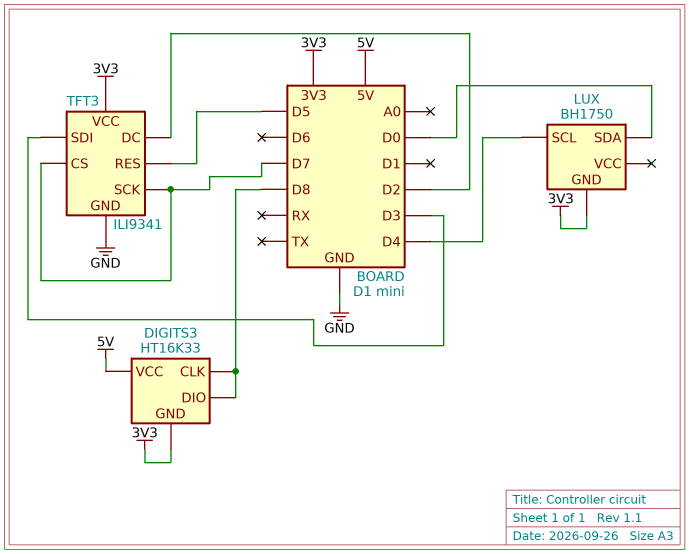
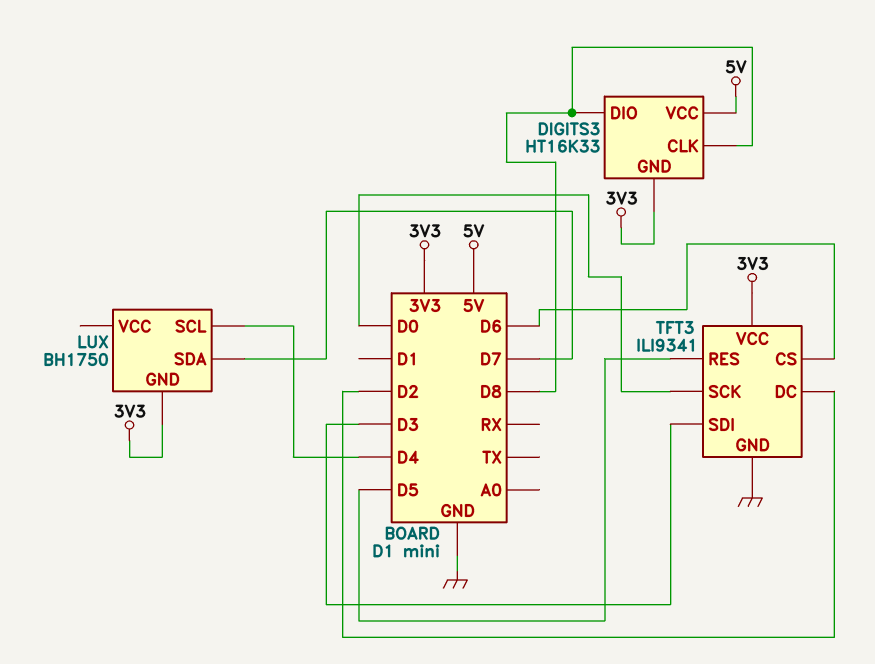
LUX pin SDA: D0 -> D7
TFT3 pin CS: D7 -> D6
TFT3 pin SCK: D7 -> D0

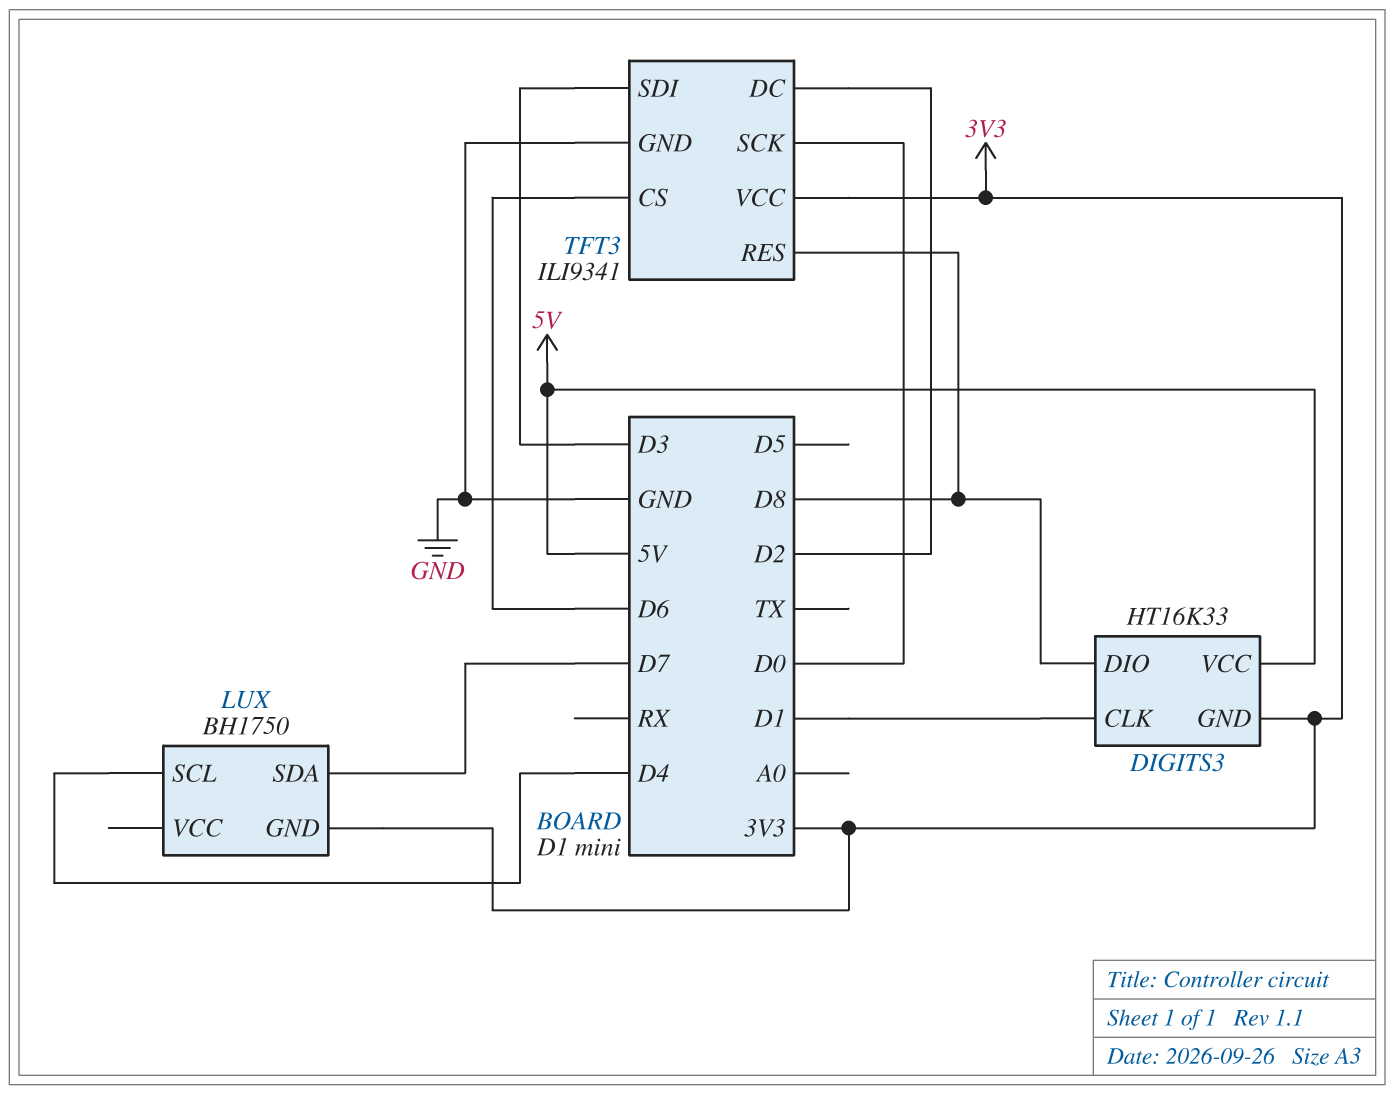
DIGITS3 pin CLK: D8 -> D1
TFT3 pin RES: D5 -> D8

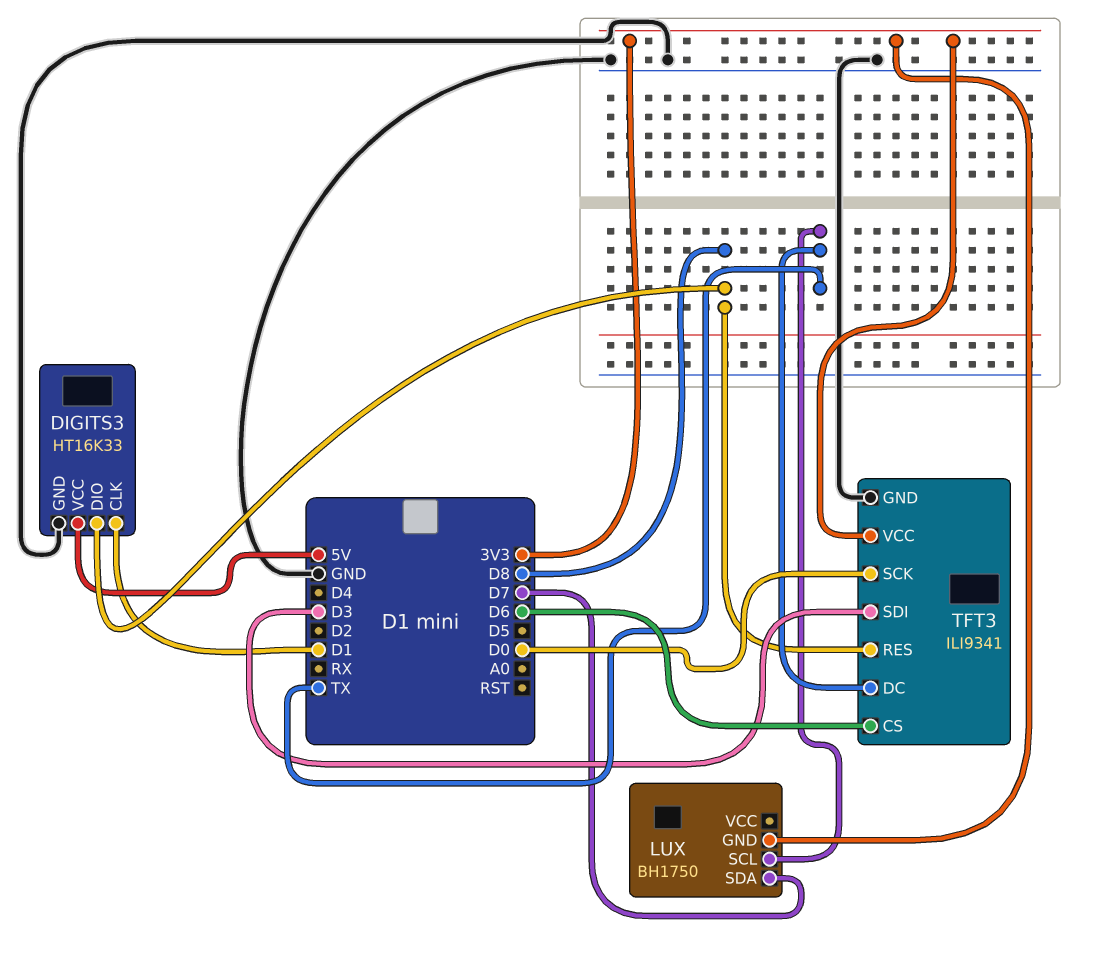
DIGITS3 pin GND: 3V3 -> GND
LUX pin SCL: D4 -> TX
TFT3 pin DC: D2 -> TX

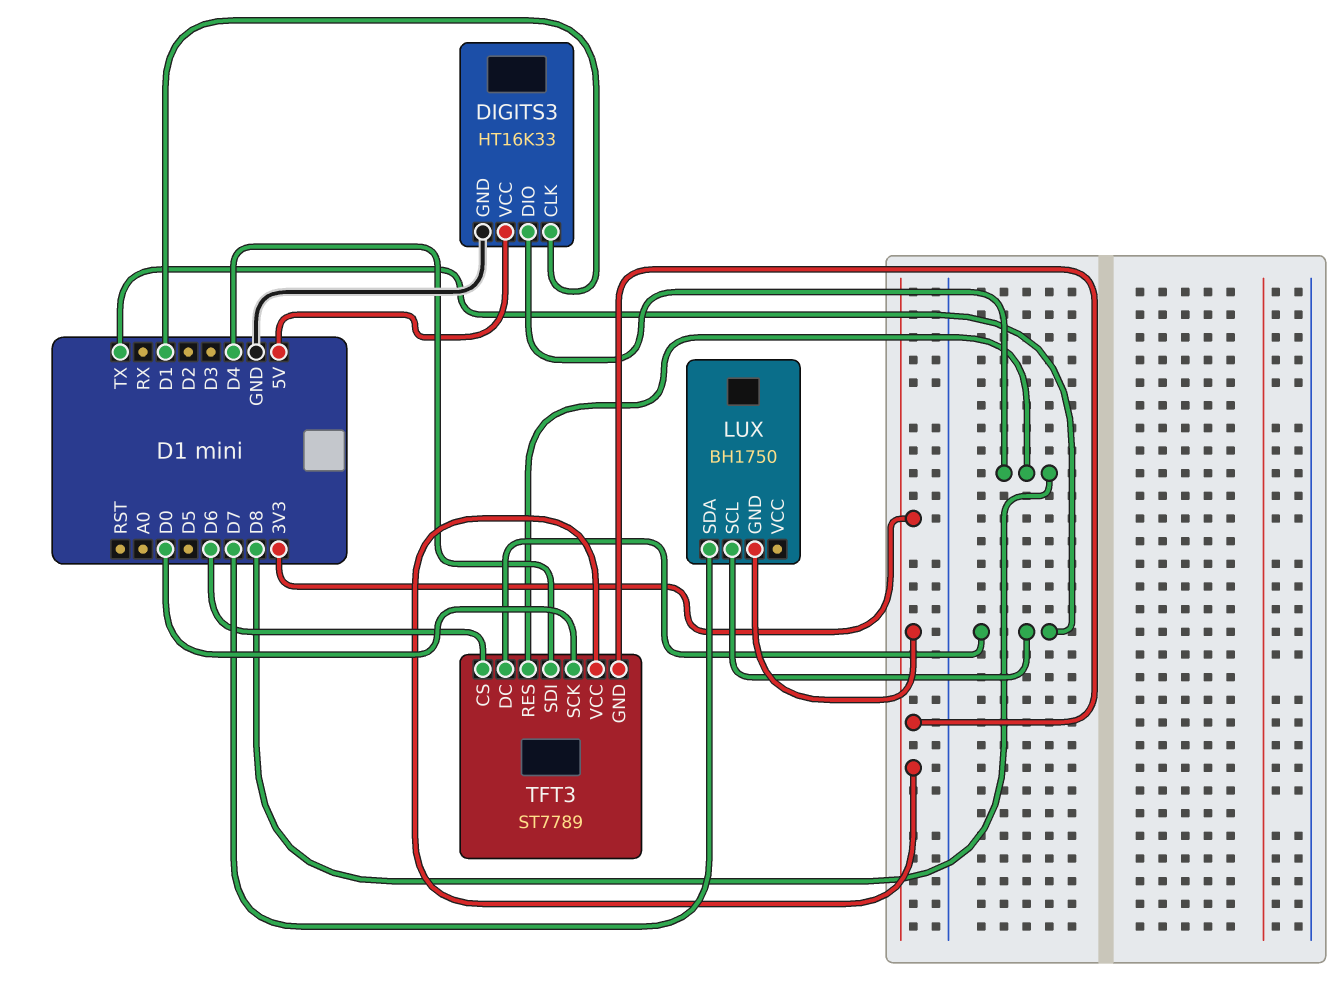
TFT3: ILI9341 -> ST7789
TFT3 pin GND: GND -> 3V3
TFT3 pin SDI: D3 -> D4

